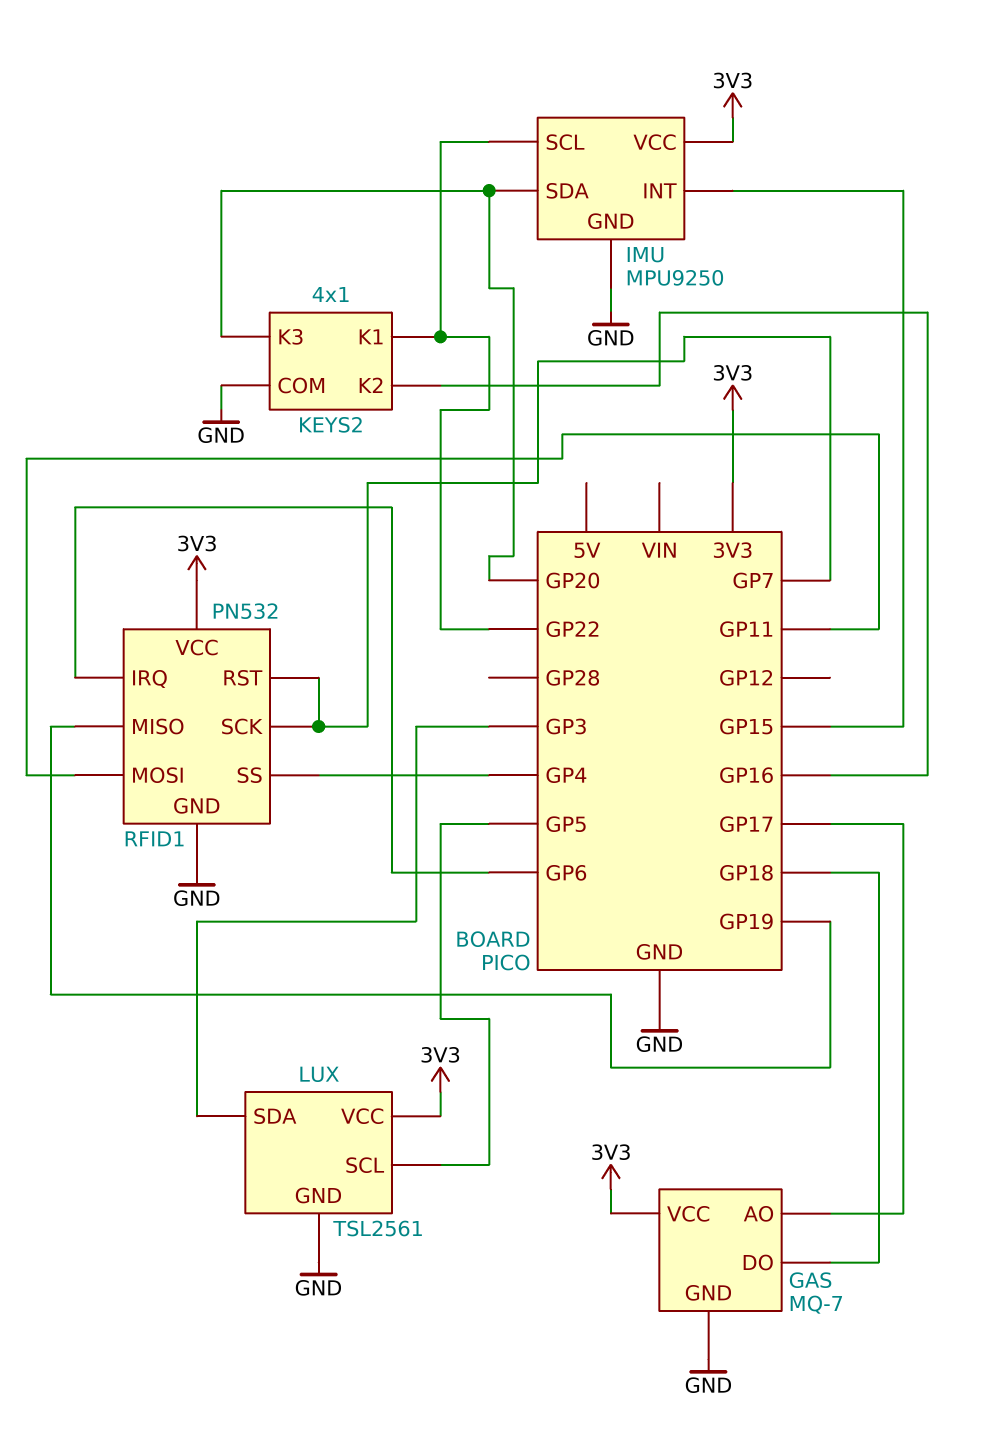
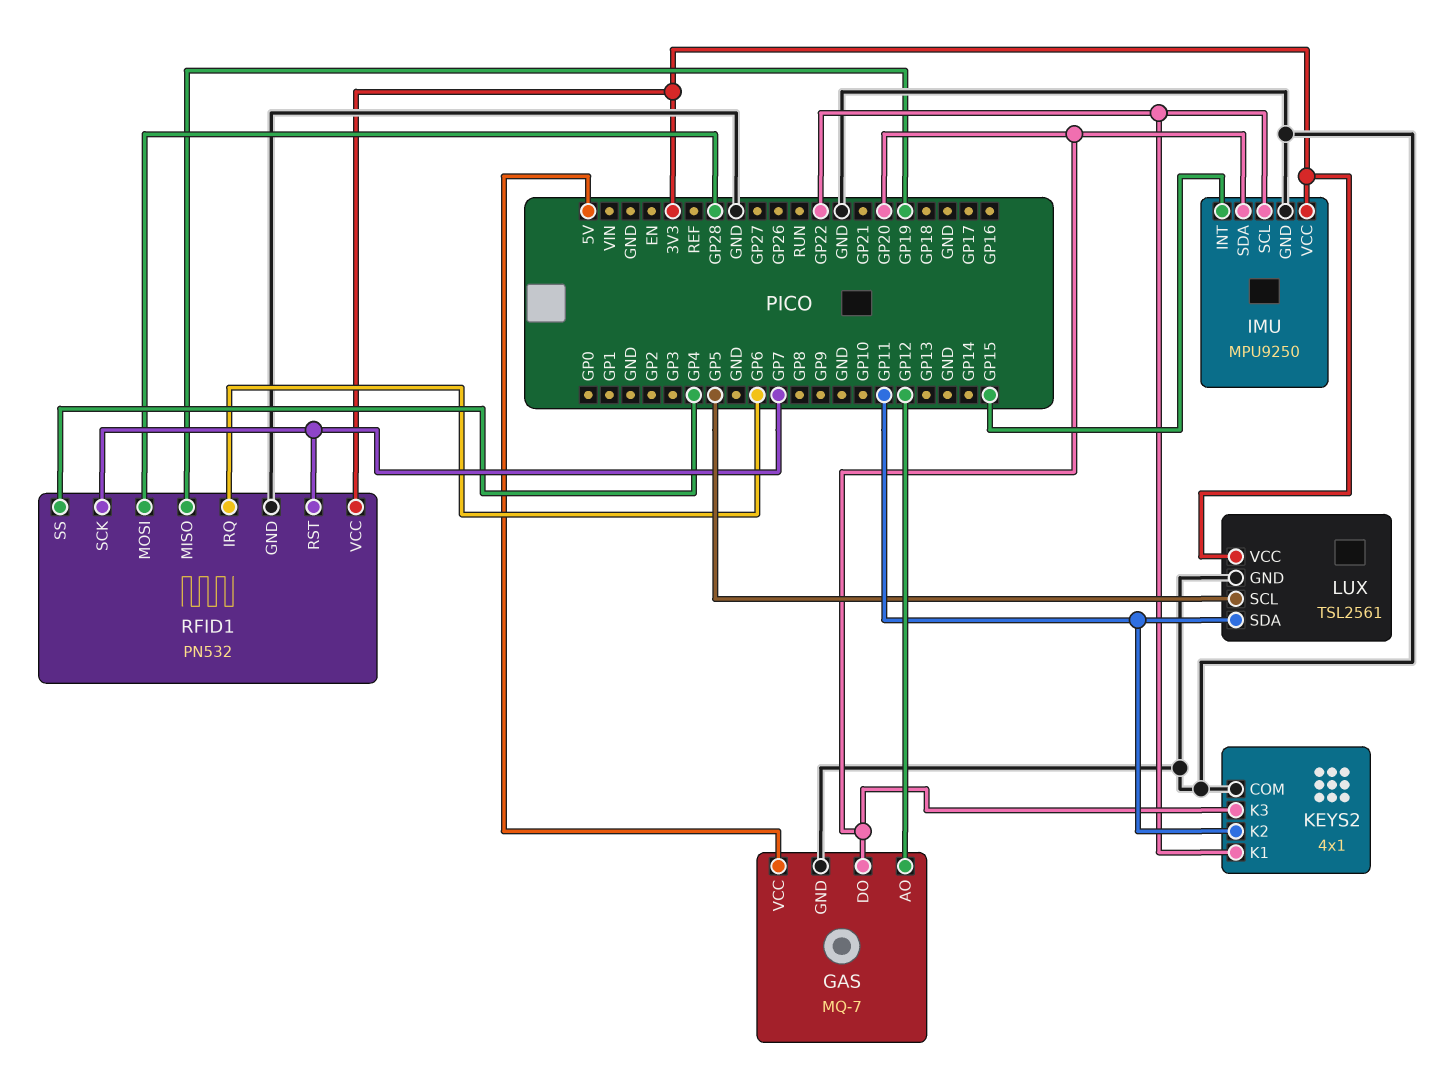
GAS pin AO: GP17 -> GP12
GAS pin DO: GP18 -> GP20
GAS pin VCC: 3V3 -> 5V
KEYS2 pin K2: GP16 -> GP11
LUX pin SDA: GP3 -> GP11
RFID1 pin MOSI: GP11 -> GP28

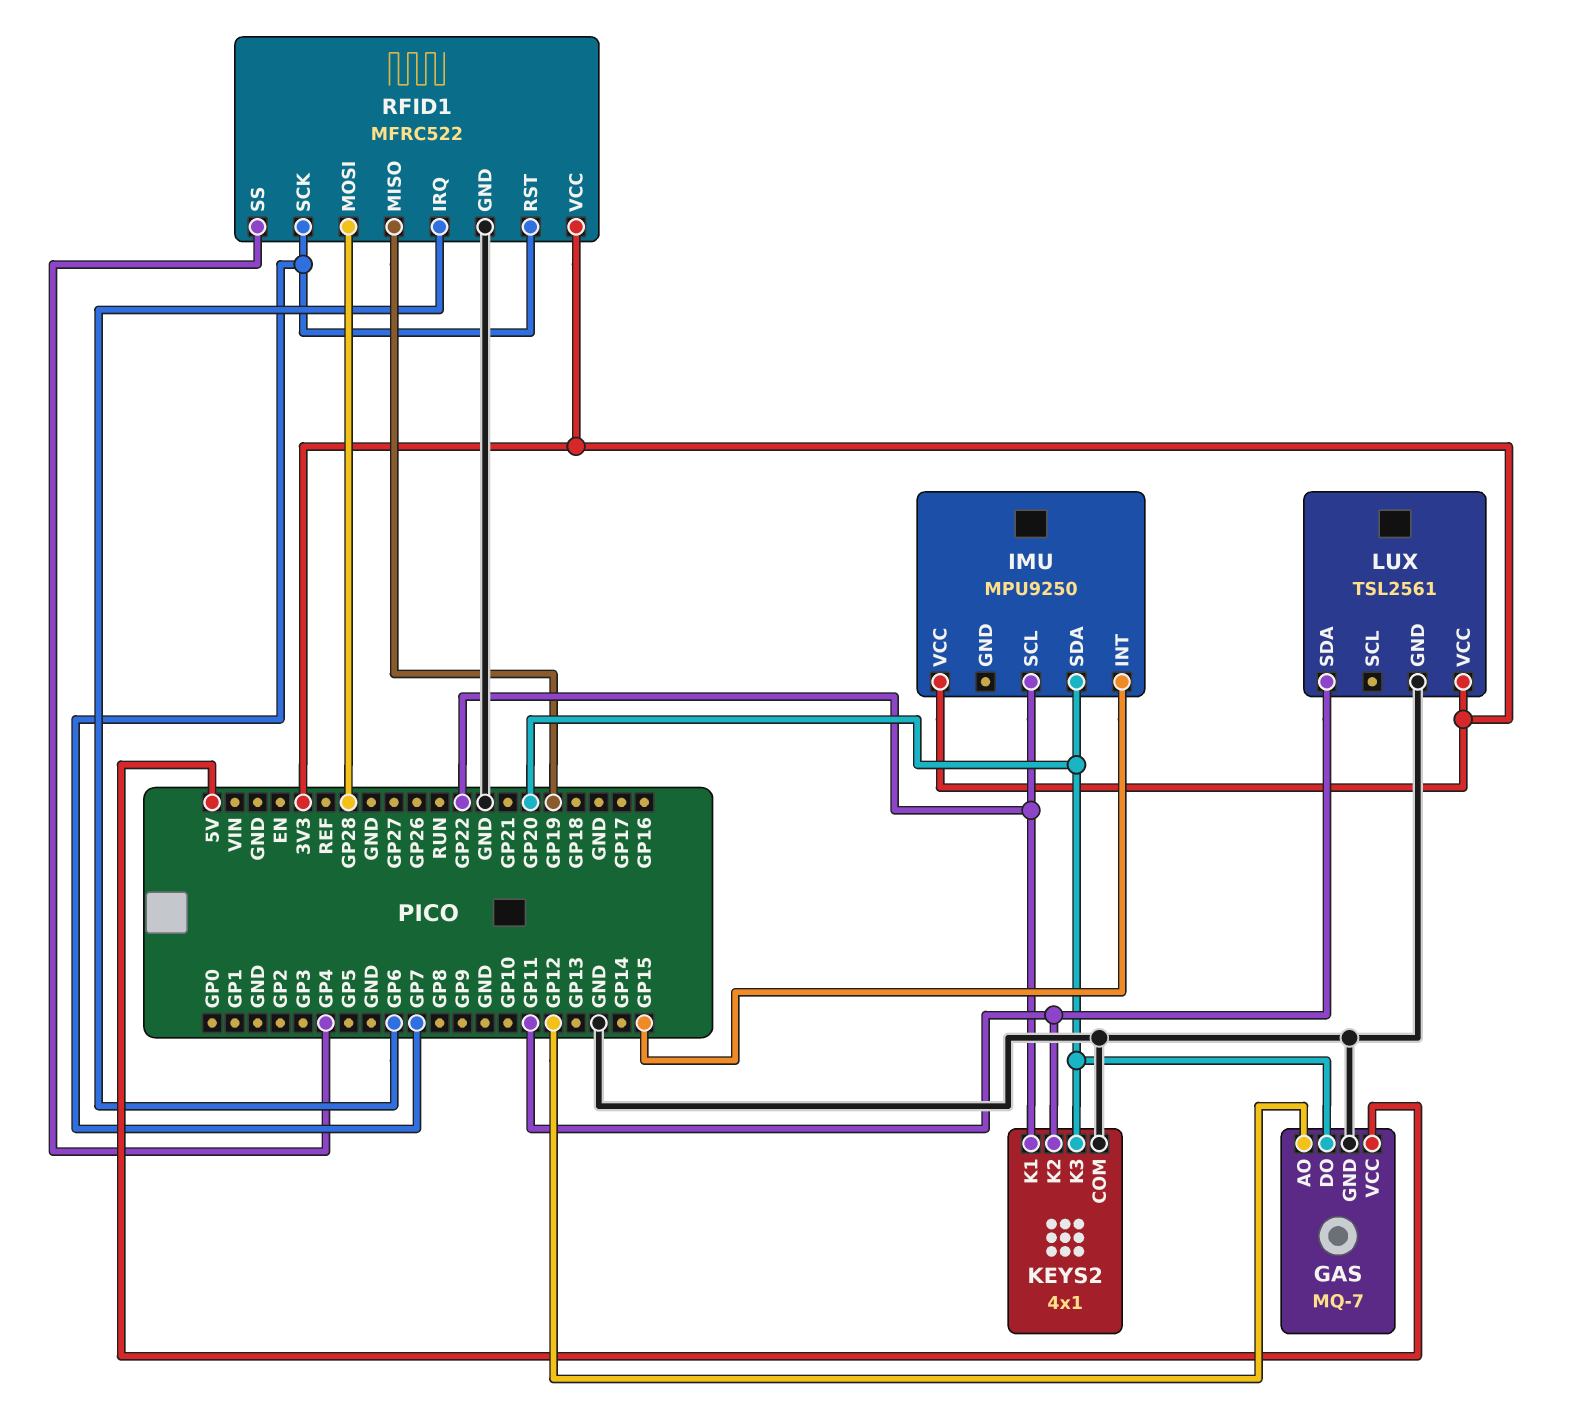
IMU pin GND: GND -> none
LUX pin SCL: GP5 -> none
RFID1: PN532 -> MFRC522

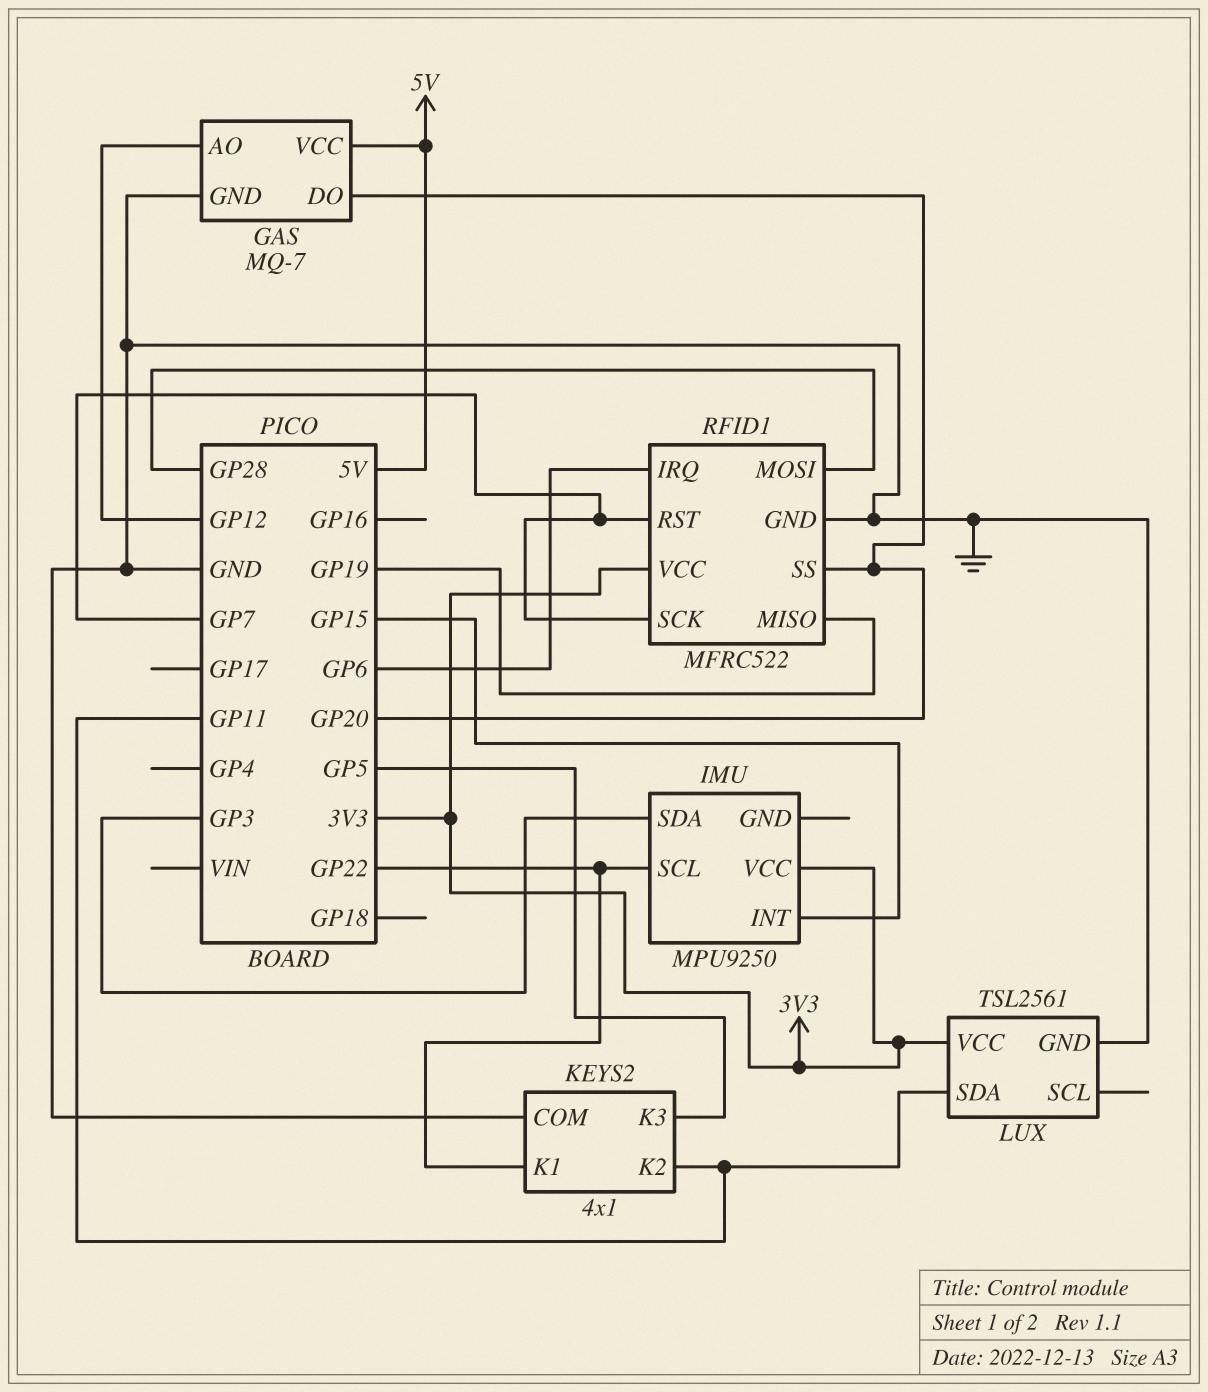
IMU pin SDA: GP20 -> GP3
KEYS2 pin K3: GP20 -> GP5
RFID1 pin SS: GP4 -> GP20

